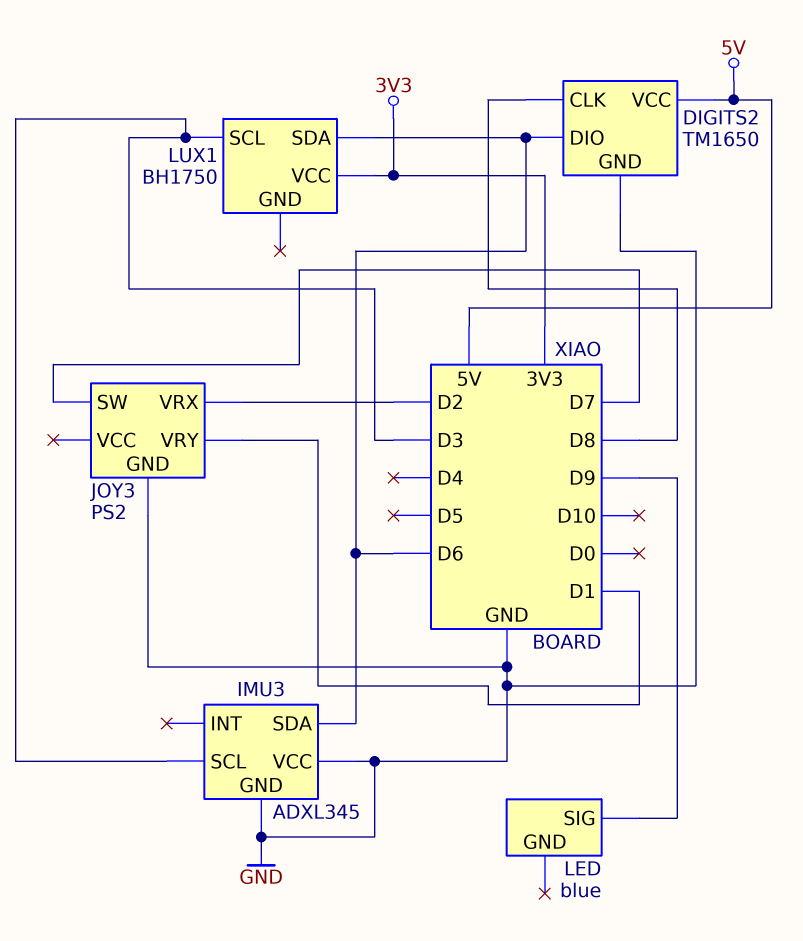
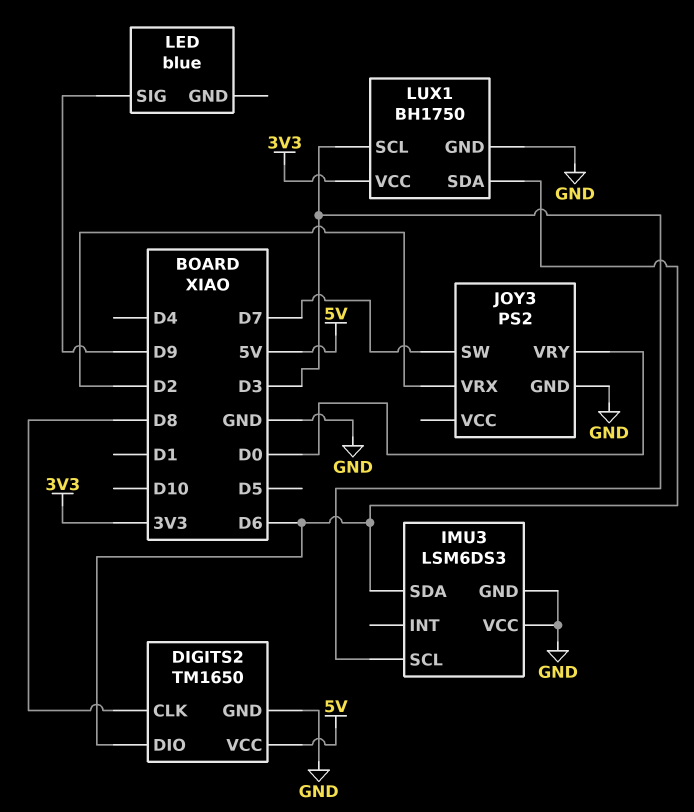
IMU3: ADXL345 -> LSM6DS3
JOY3 pin VRY: D1 -> D0
LUX1 pin GND: none -> GND

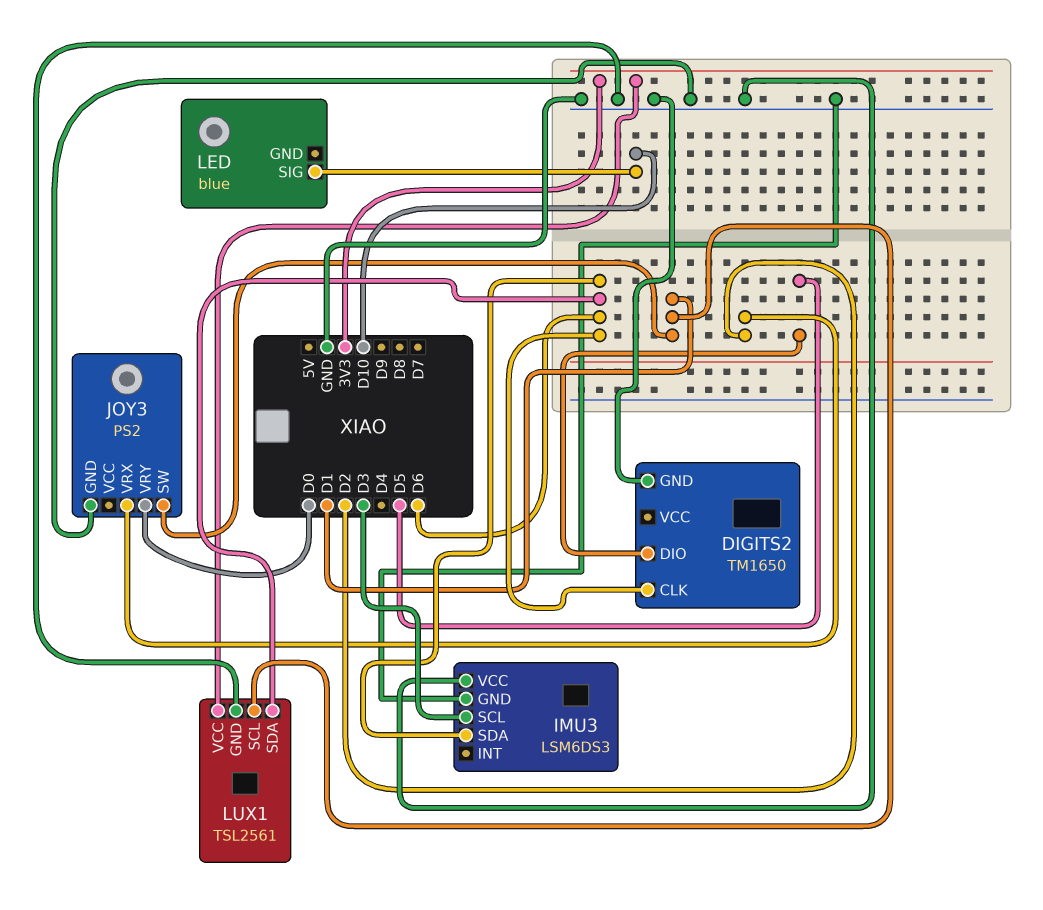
DIGITS2 pin CLK: D8 -> D6
DIGITS2 pin DIO: D6 -> D5
DIGITS2 pin VCC: 5V -> none
JOY3 pin SW: D7 -> D1
LED pin SIG: D9 -> D10
LUX1: BH1750 -> TSL2561
LUX1 pin SCL: D3 -> D1

